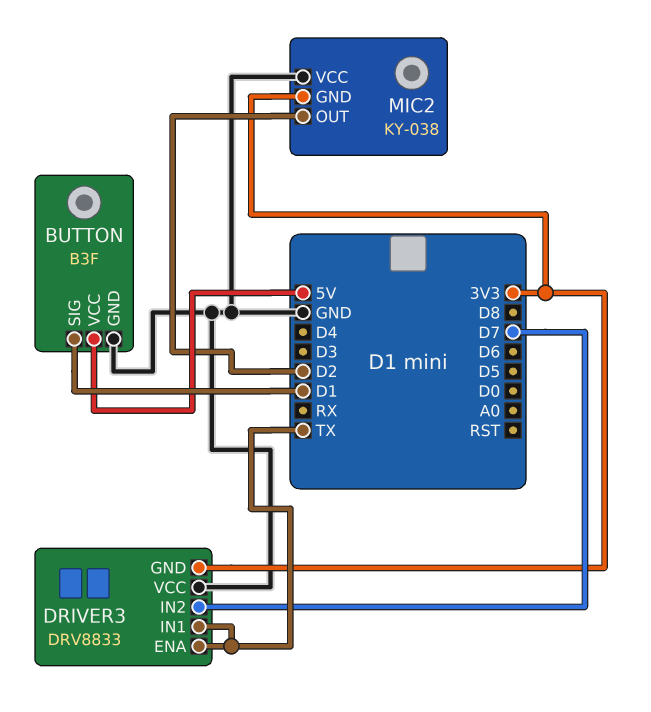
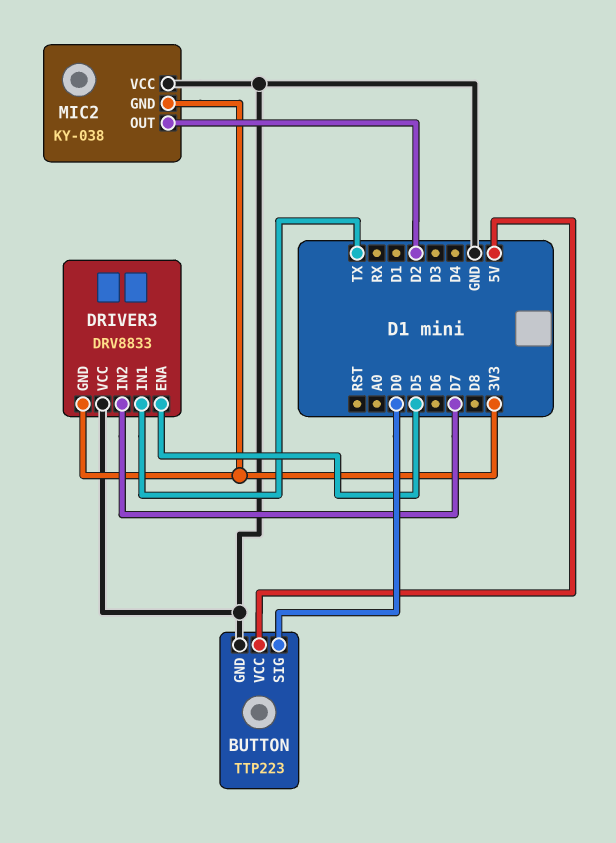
BUTTON: B3F -> TTP223
BUTTON pin SIG: D1 -> D0
DRIVER3 pin ENA: TX -> D5

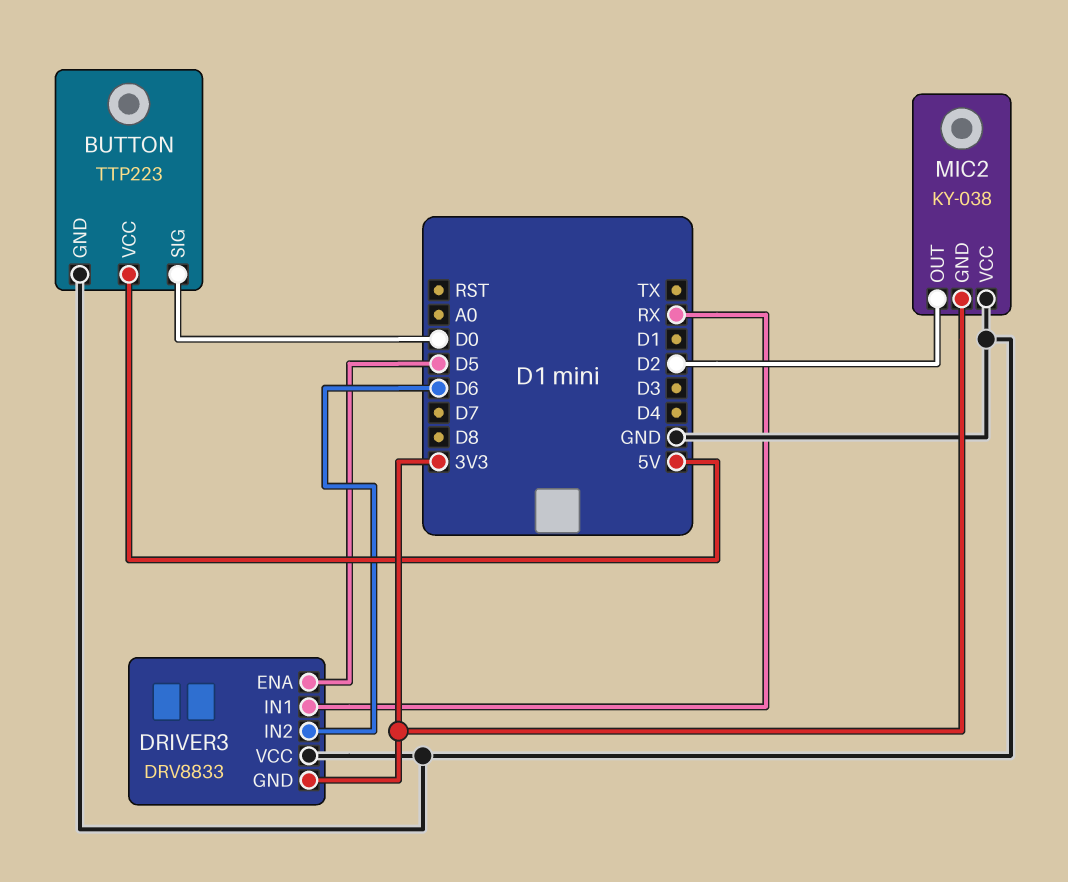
DRIVER3 pin IN1: TX -> RX
DRIVER3 pin IN2: D7 -> D6

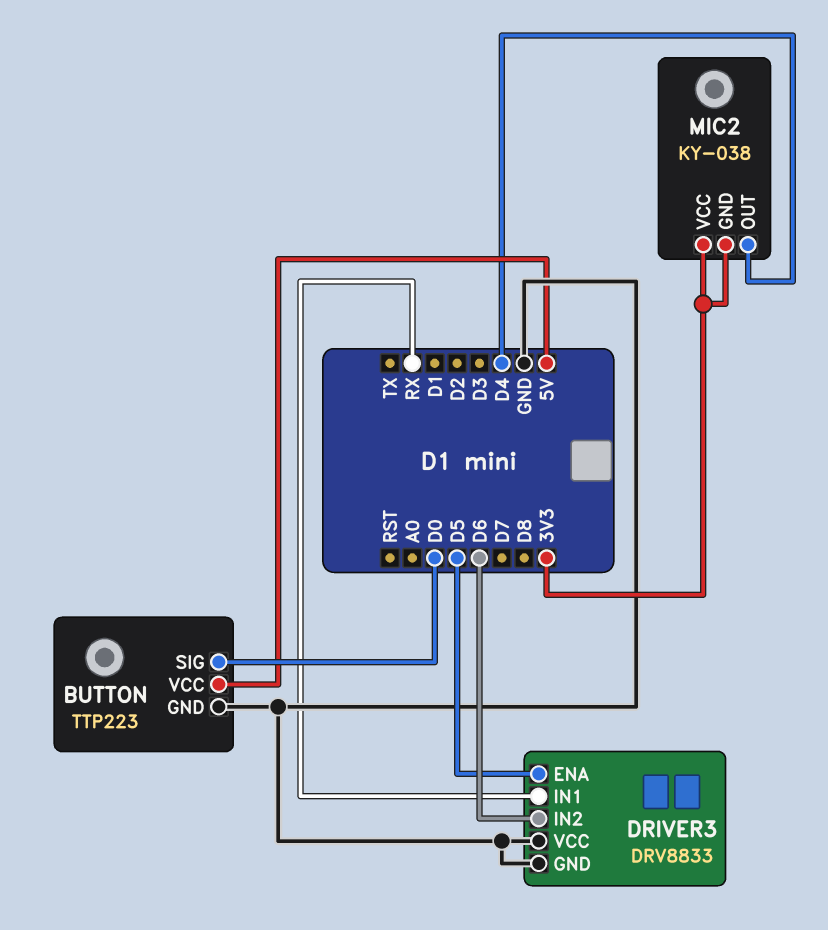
DRIVER3 pin GND: 3V3 -> GND
MIC2 pin OUT: D2 -> D4
MIC2 pin VCC: GND -> 3V3

